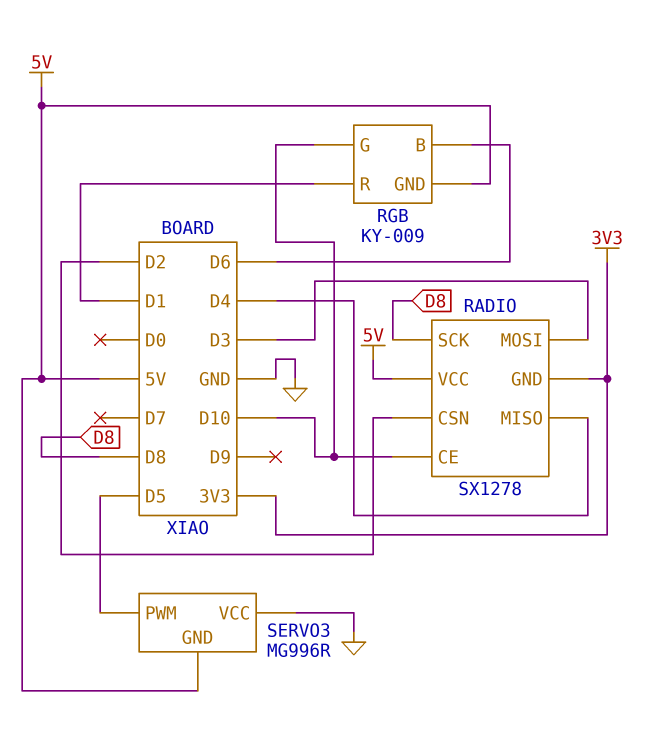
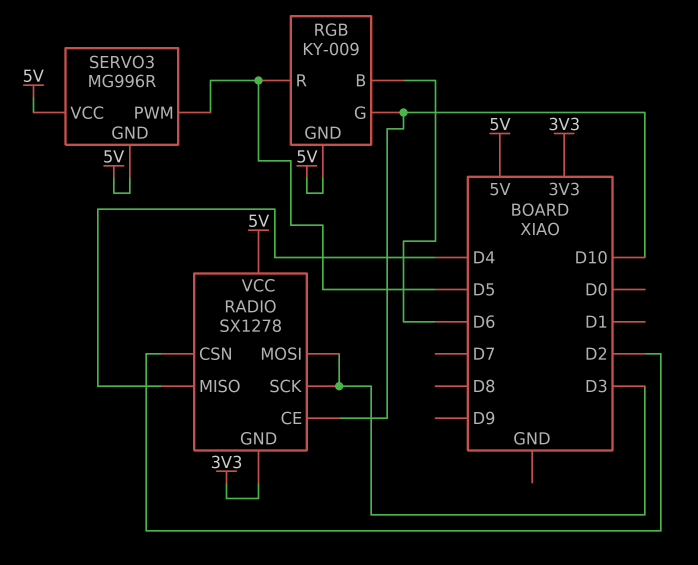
RADIO pin SCK: D8 -> D3
RGB pin R: D1 -> D5
SERVO3 pin VCC: GND -> 5V

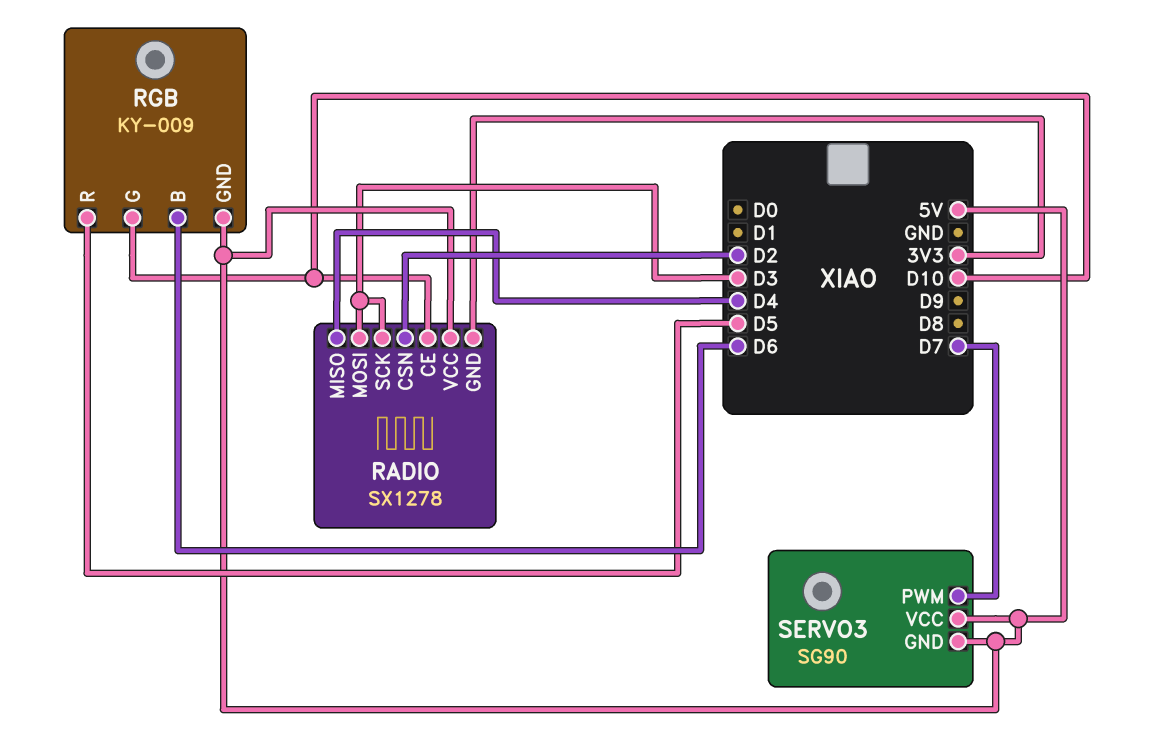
SERVO3: MG996R -> SG90
SERVO3 pin PWM: D5 -> D7

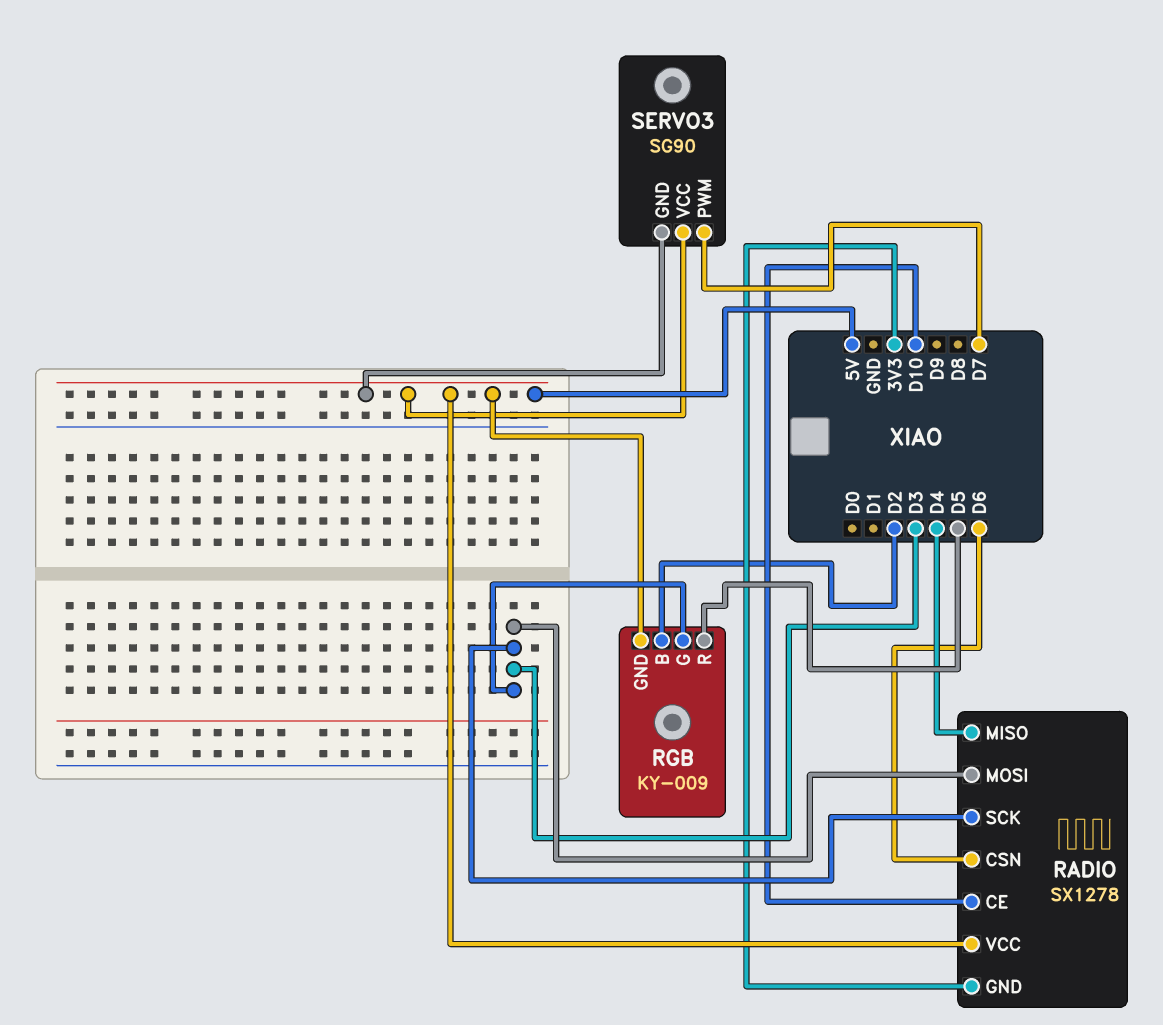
RADIO pin CSN: D2 -> D6
RGB pin B: D6 -> D2
RGB pin G: D10 -> D3

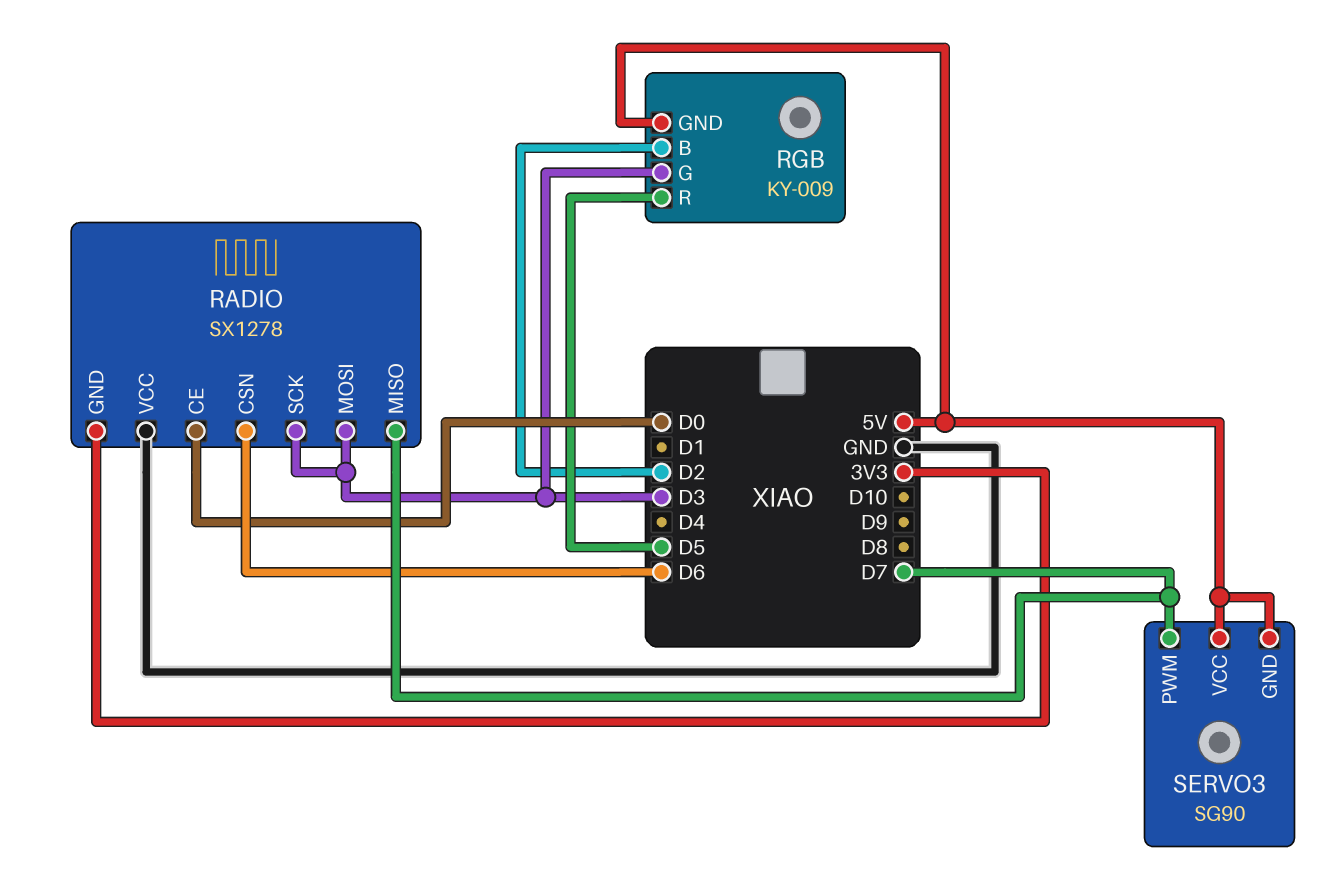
RADIO pin CE: D10 -> D0
RADIO pin MISO: D4 -> D7
RADIO pin VCC: 5V -> GND

